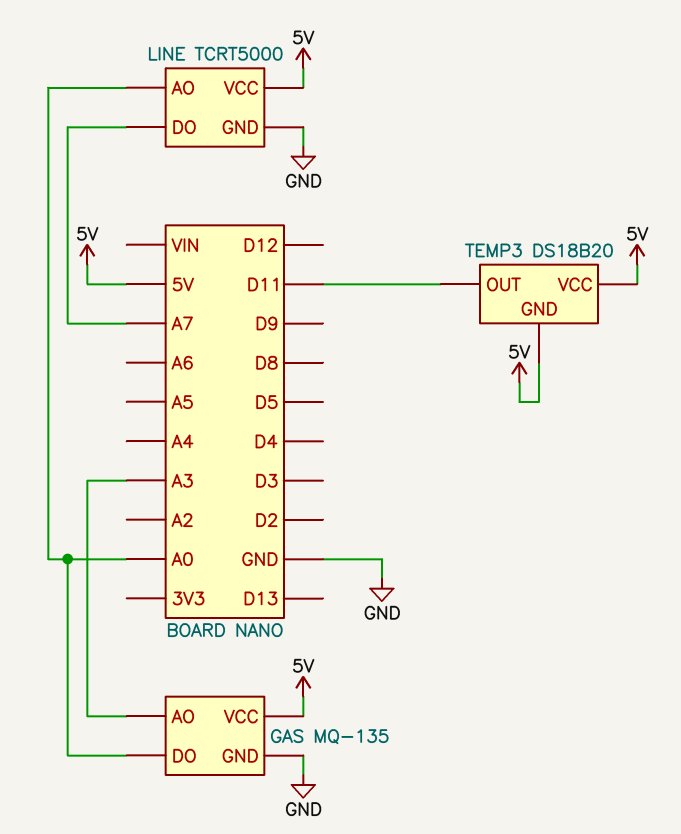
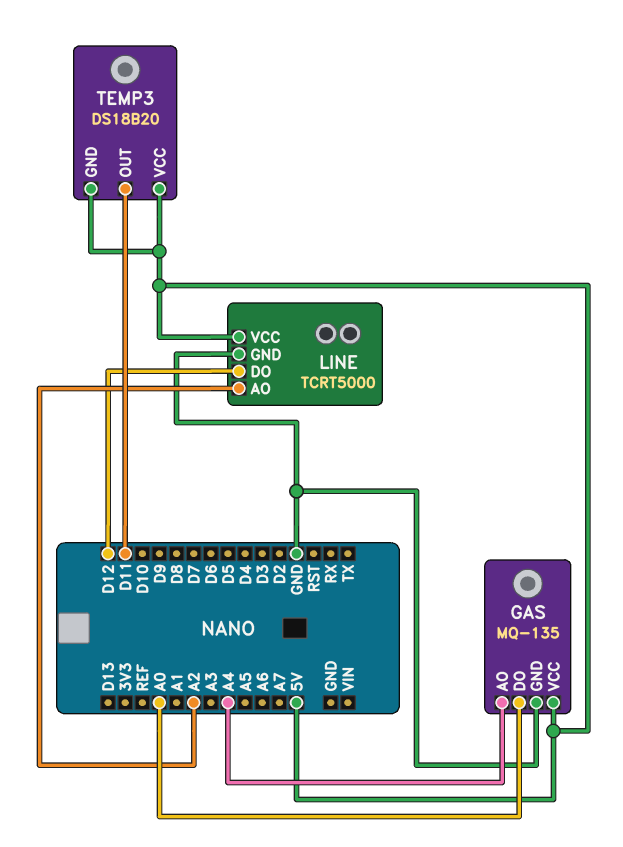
GAS pin AO: A3 -> A4
LINE pin AO: A0 -> A2
LINE pin DO: A7 -> D12

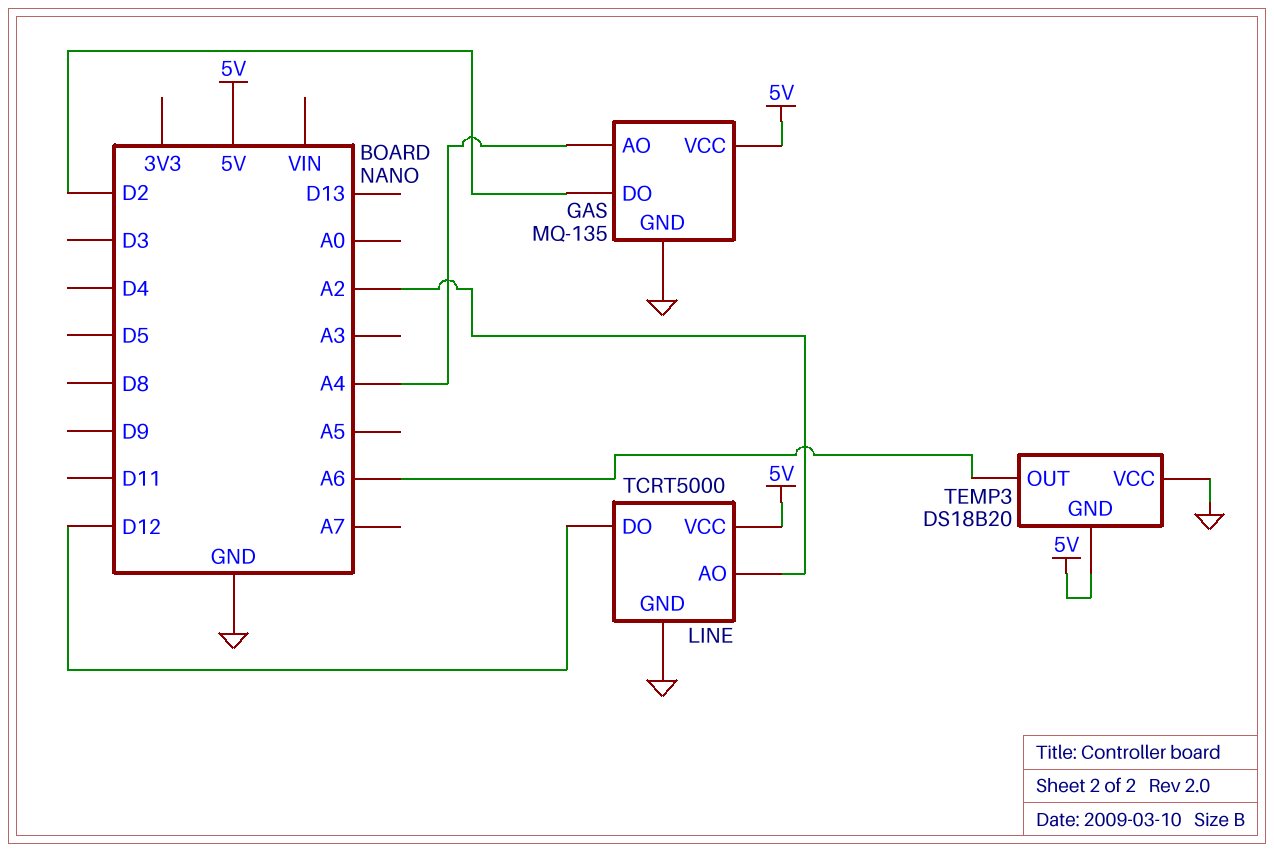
GAS pin DO: A0 -> D2
TEMP3 pin OUT: D11 -> A6
TEMP3 pin VCC: 5V -> GND

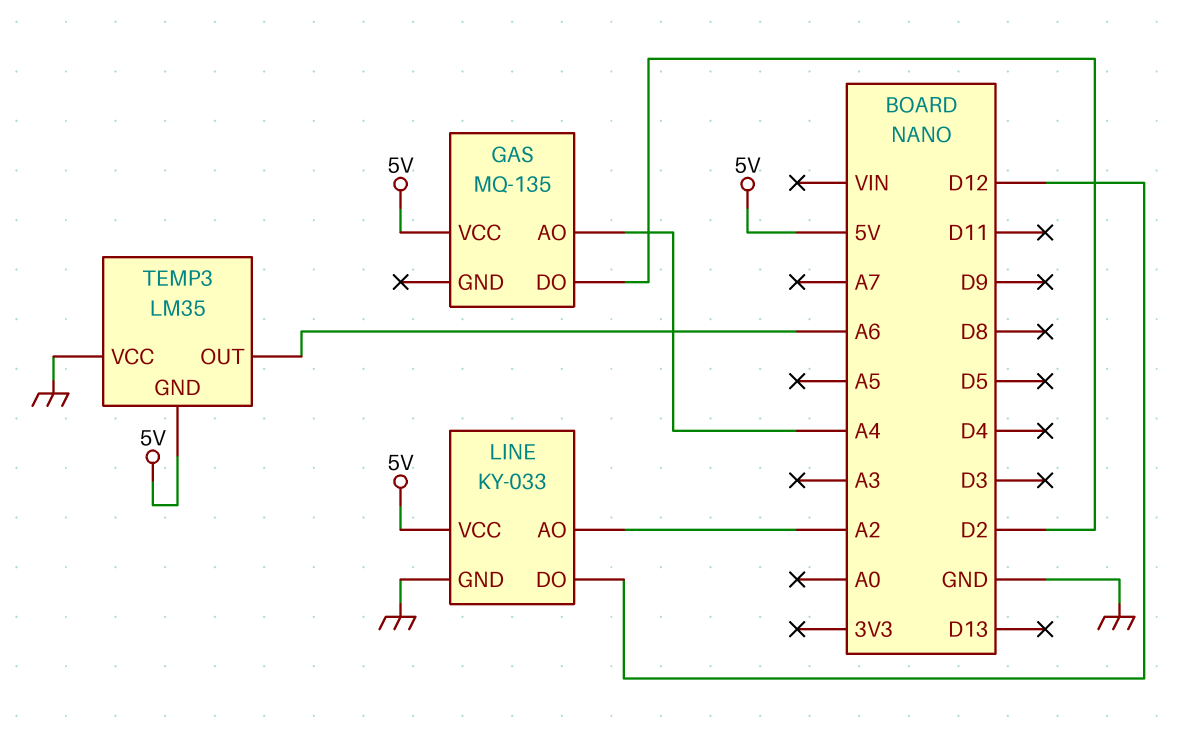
GAS pin GND: GND -> none
LINE: TCRT5000 -> KY-033
TEMP3: DS18B20 -> LM35

